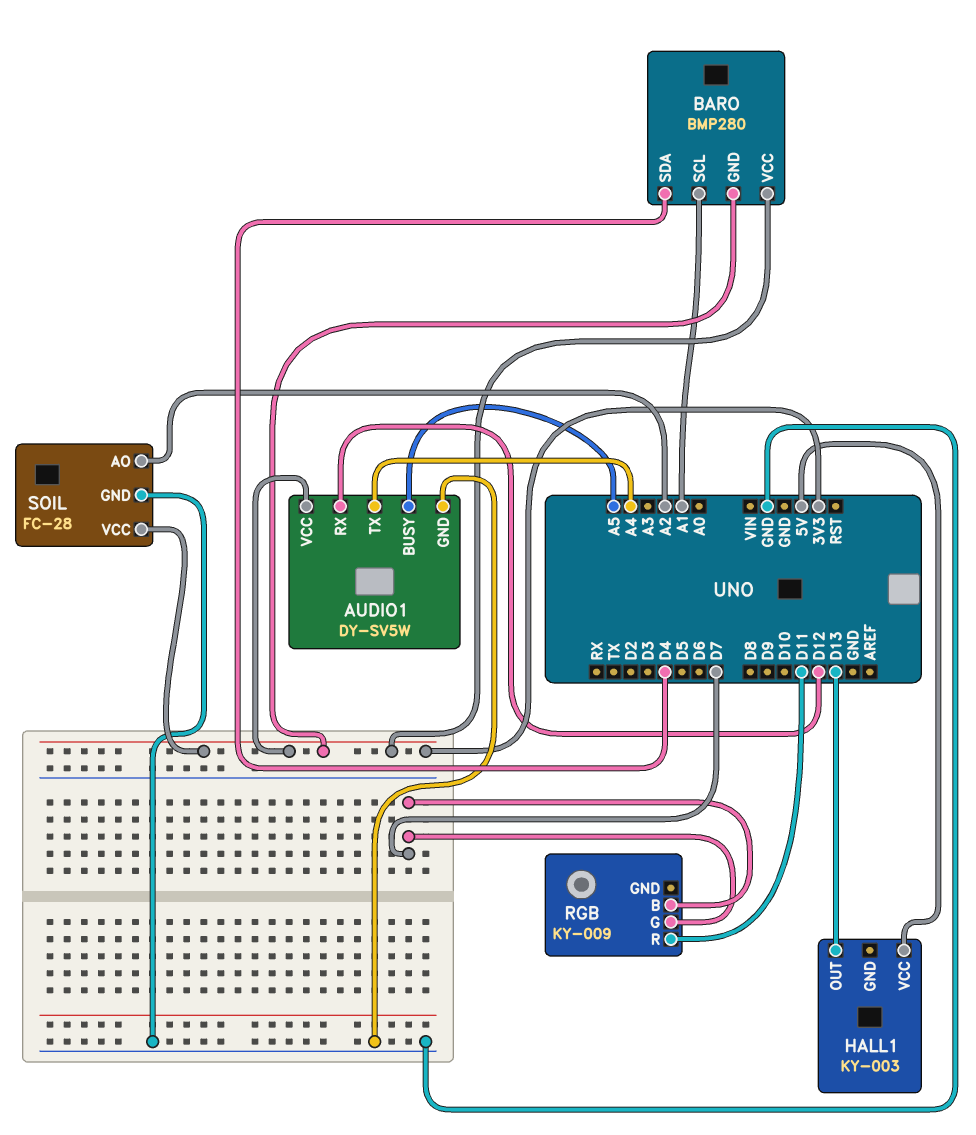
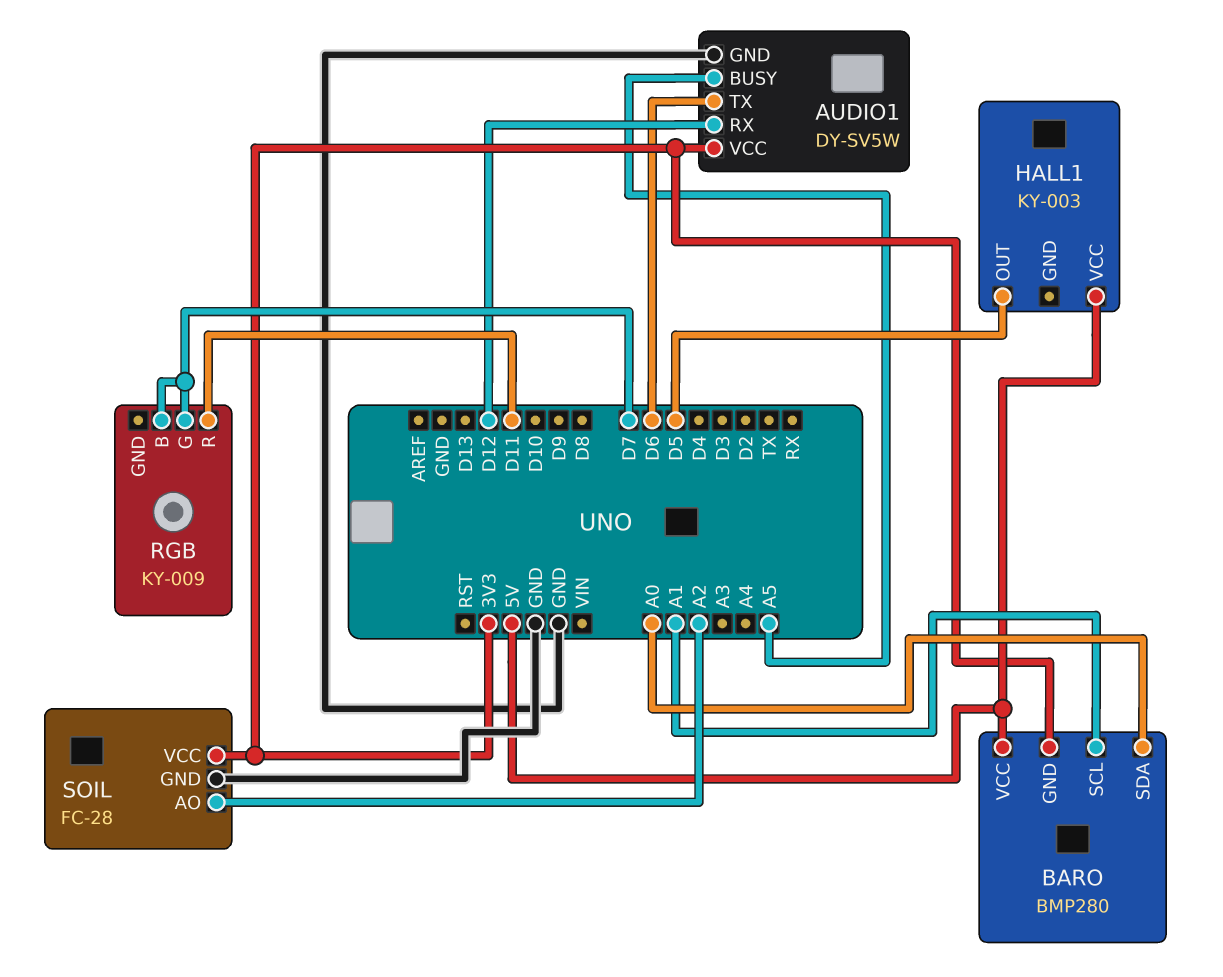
AUDIO1 pin TX: A4 -> D6
BARO pin SDA: D4 -> A0
BARO pin VCC: 3V3 -> 5V
HALL1 pin OUT: D13 -> D5

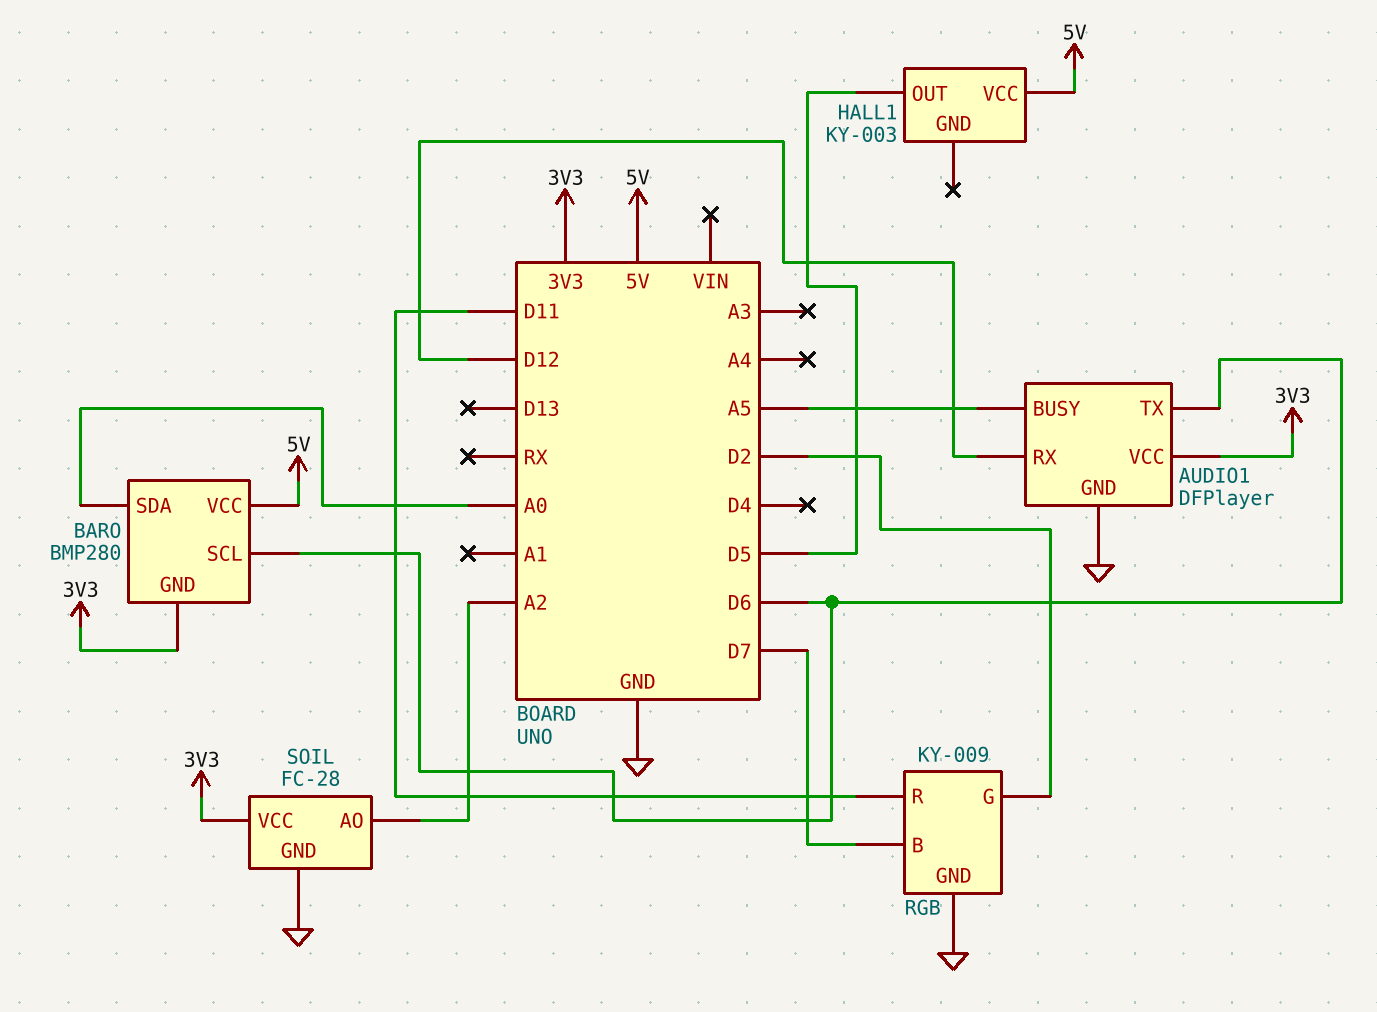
AUDIO1: DY-SV5W -> DFPlayer
BARO pin SCL: A1 -> D6
RGB pin G: D7 -> D2
RGB pin GND: none -> GND

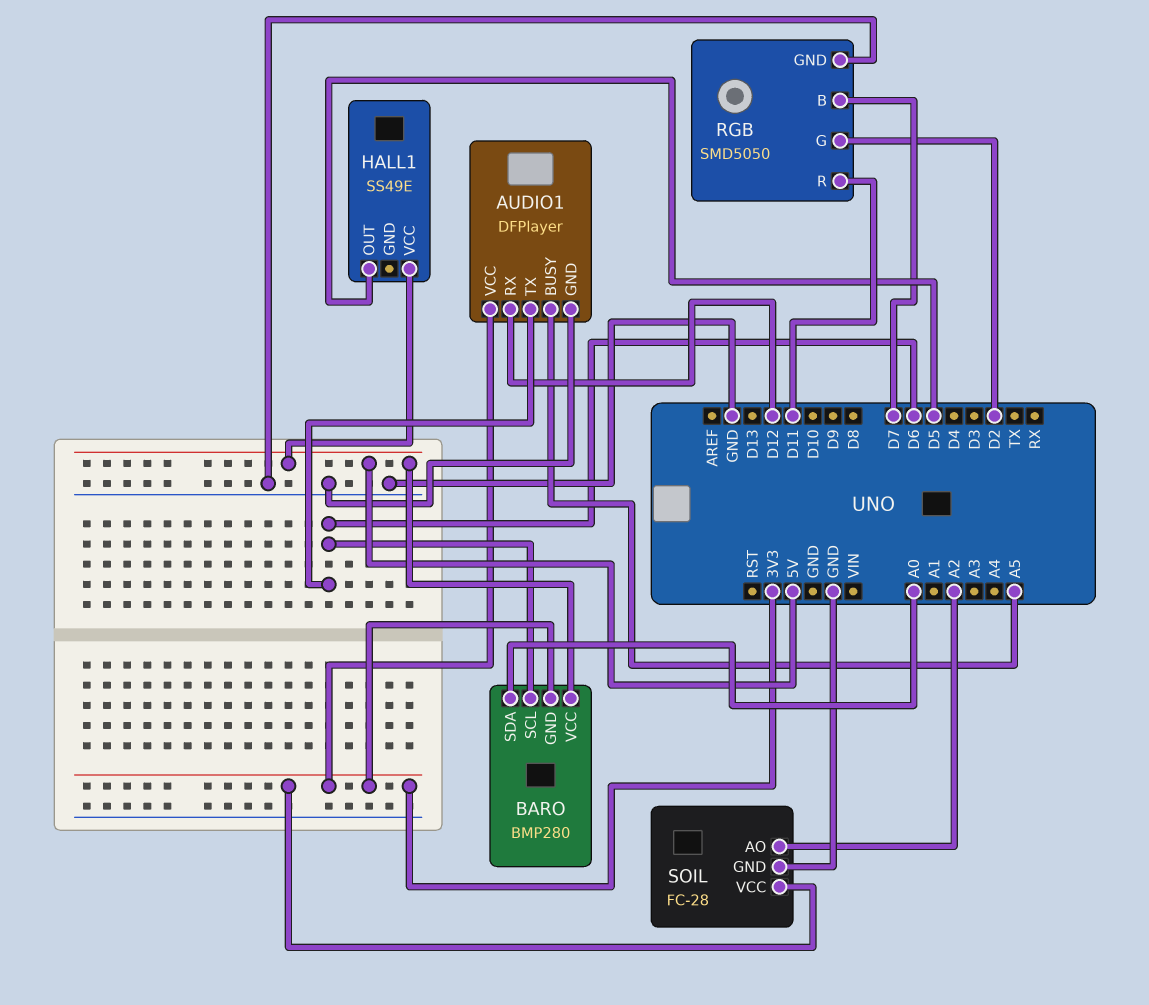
HALL1: KY-003 -> SS49E
RGB: KY-009 -> SMD5050

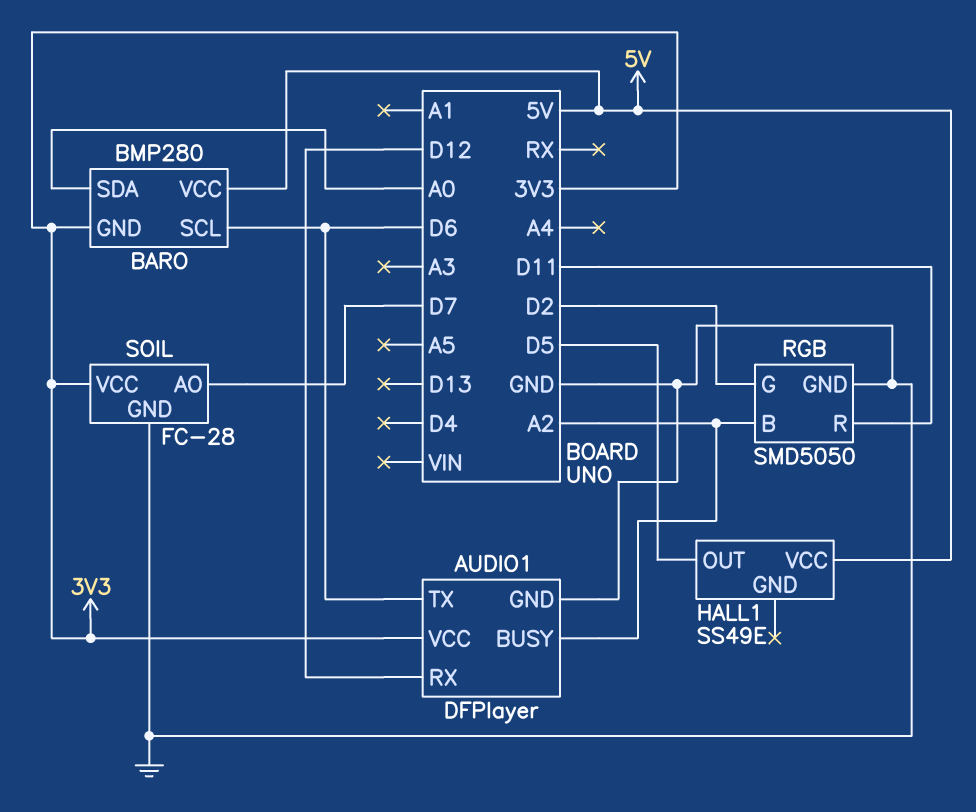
AUDIO1 pin BUSY: A5 -> A2
RGB pin B: D7 -> A2
SOIL pin AO: A2 -> D7

